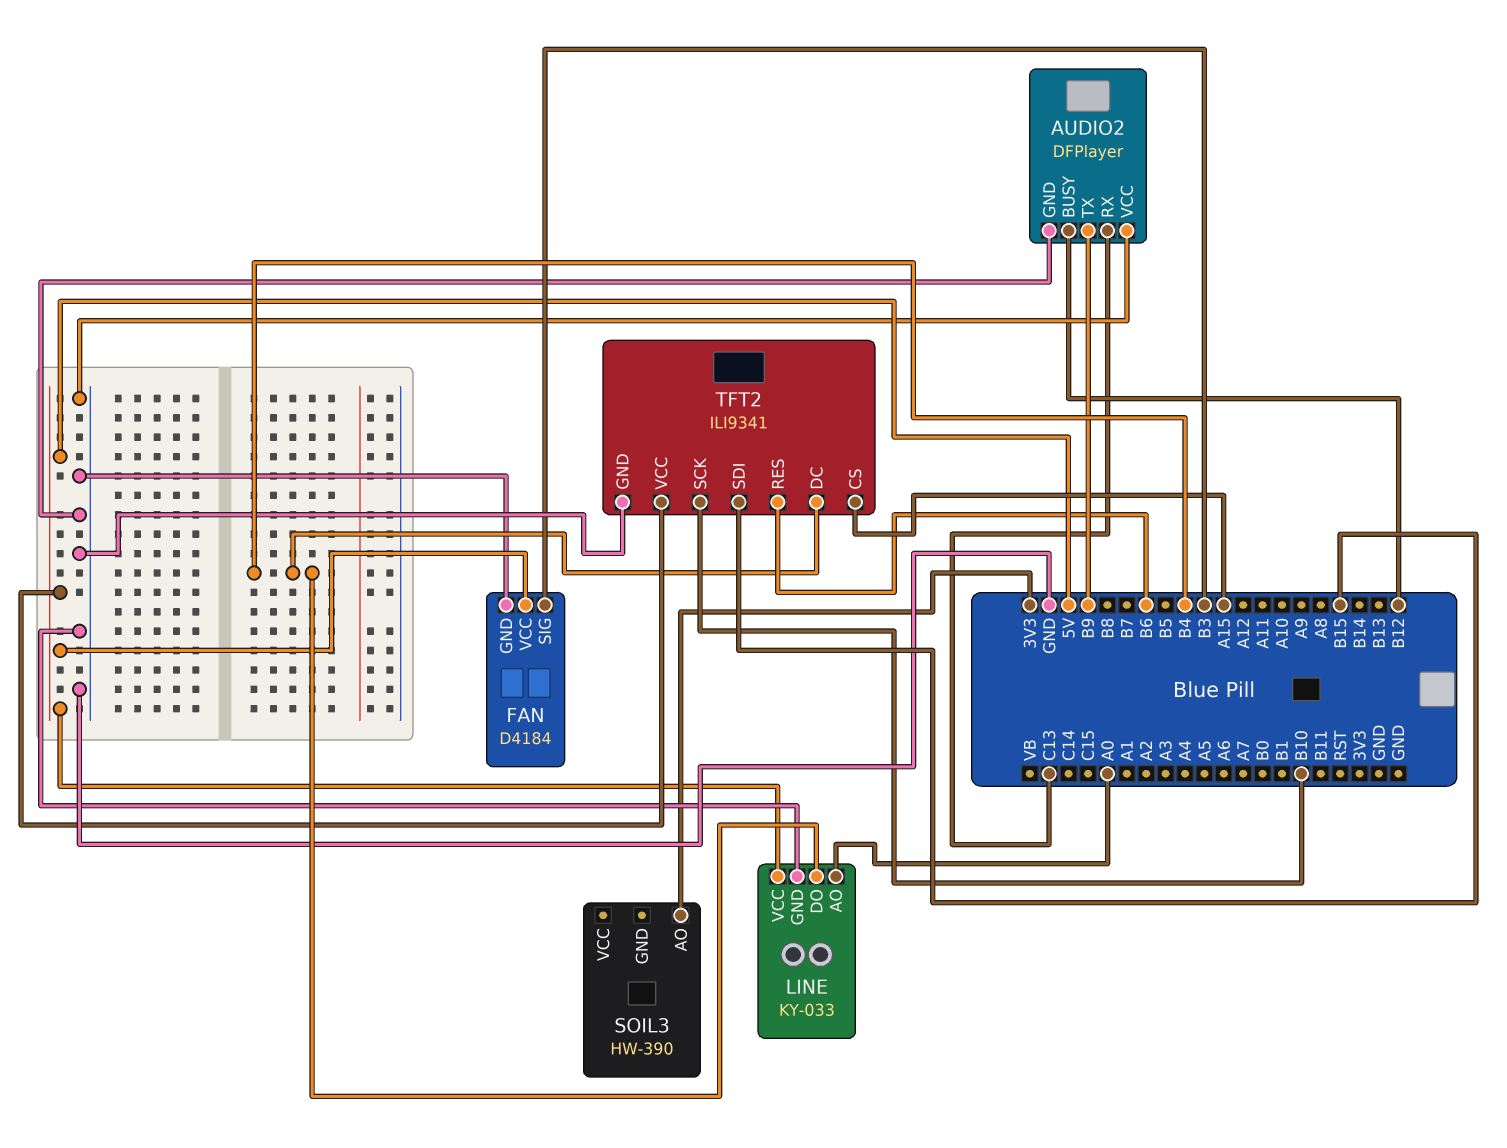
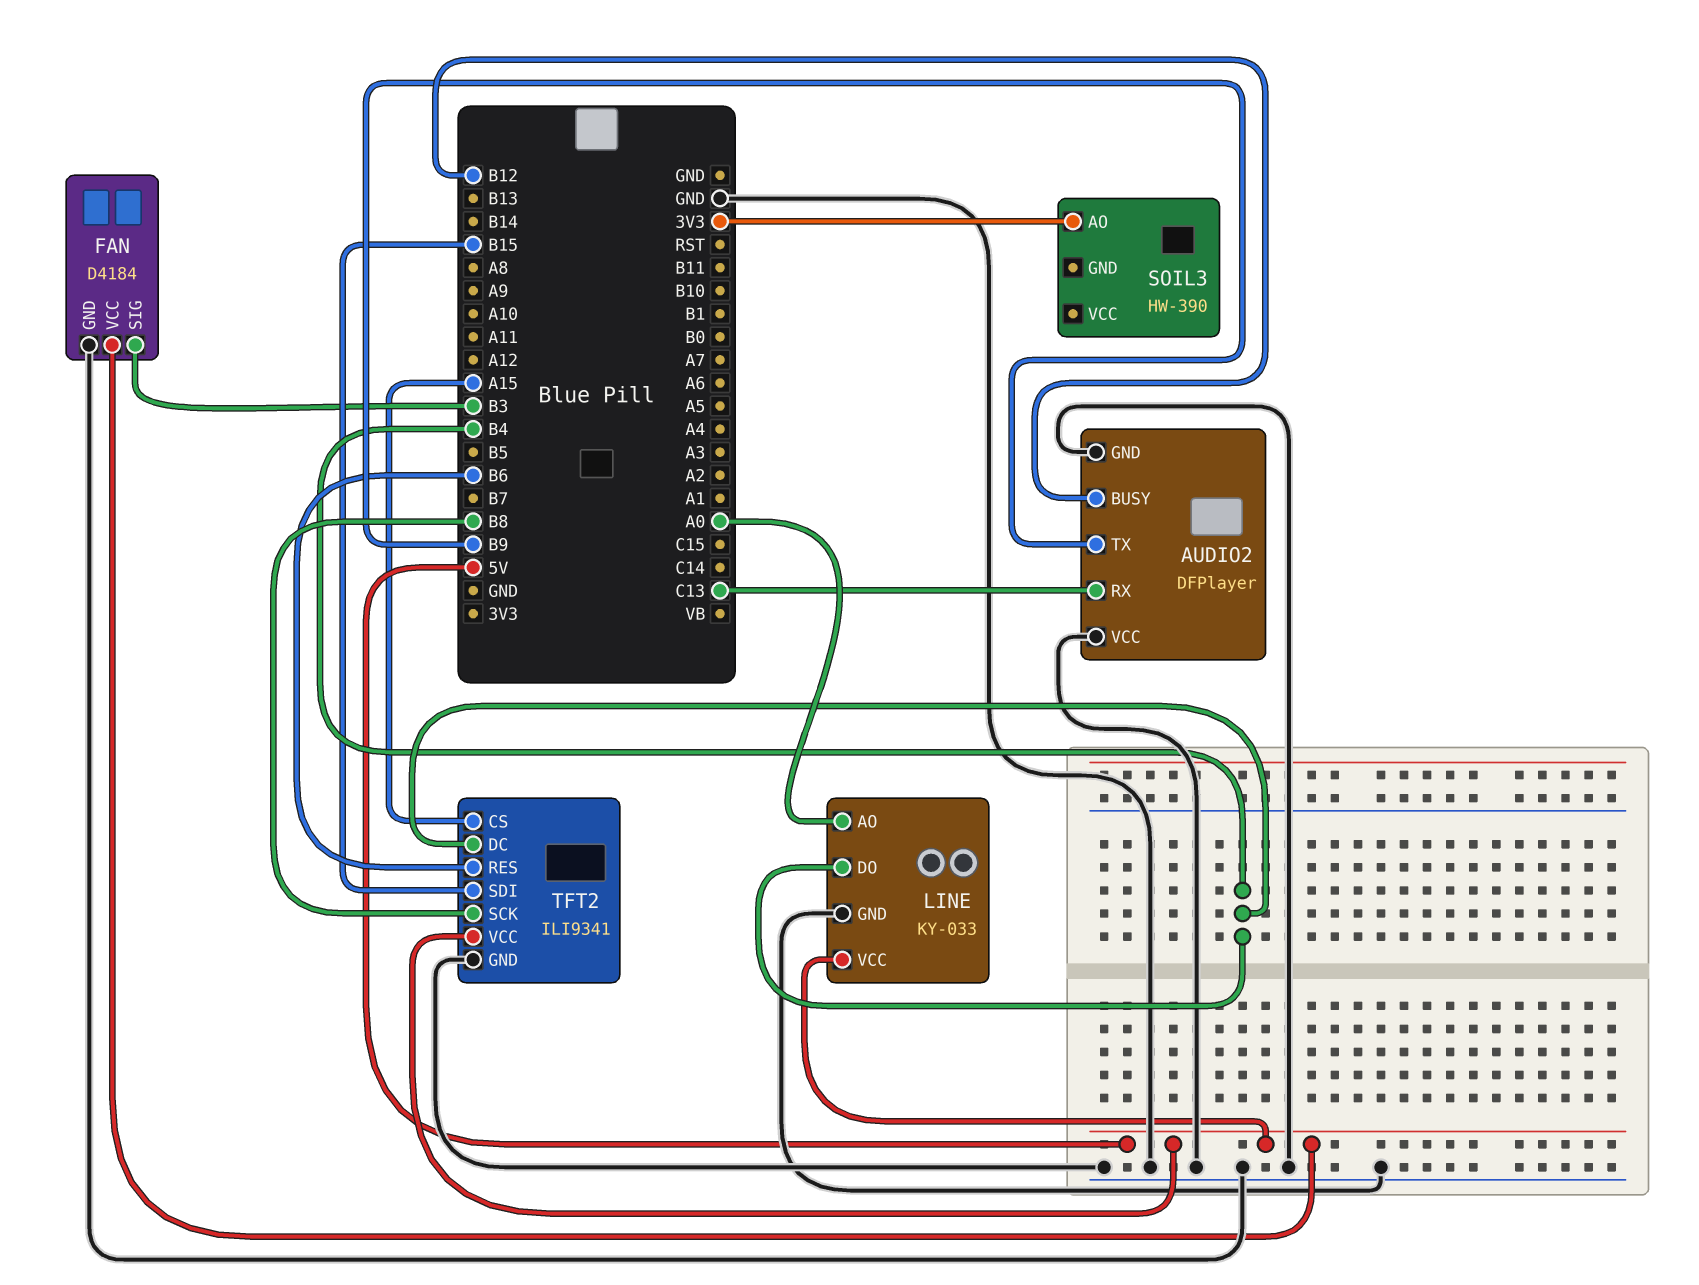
TFT2 pin SCK: B10 -> B8

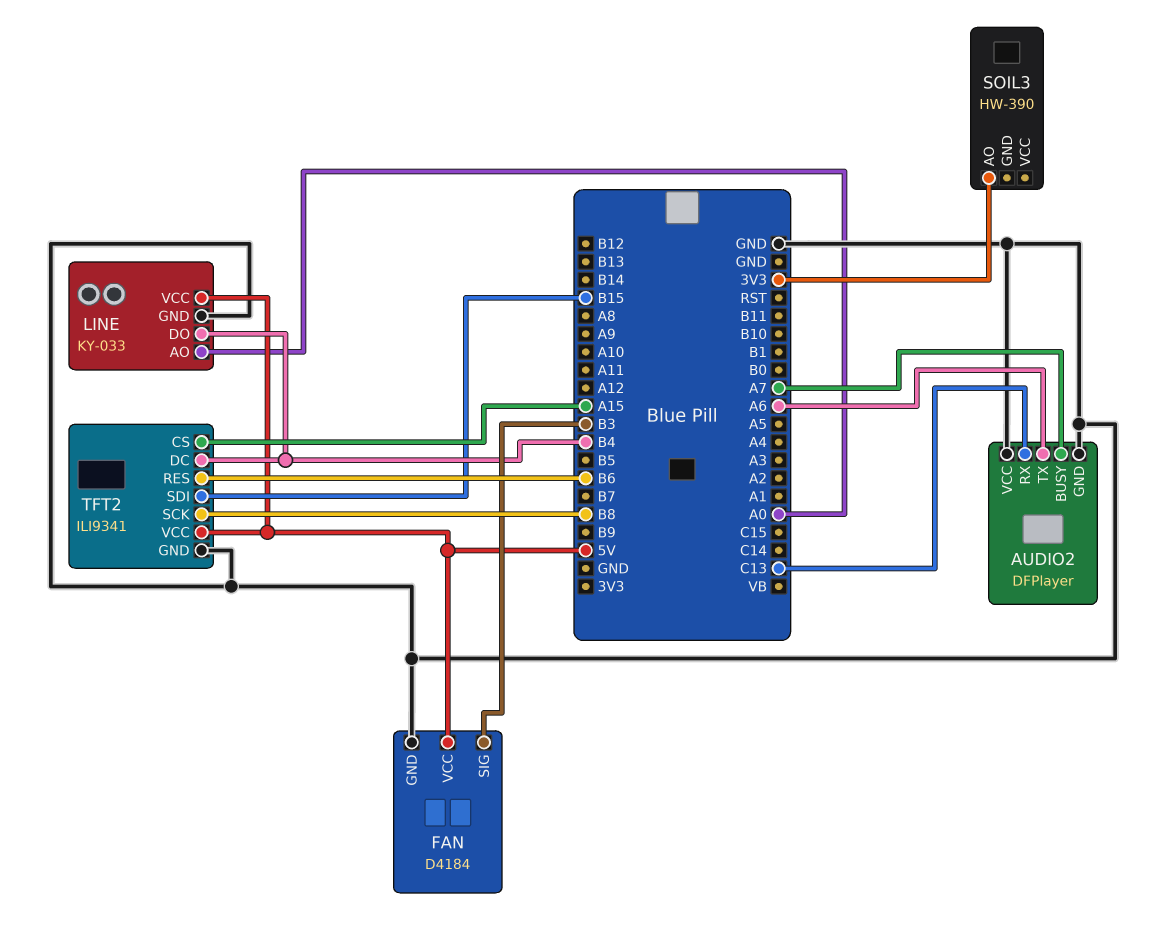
AUDIO2 pin BUSY: B12 -> A7
AUDIO2 pin TX: B9 -> A6

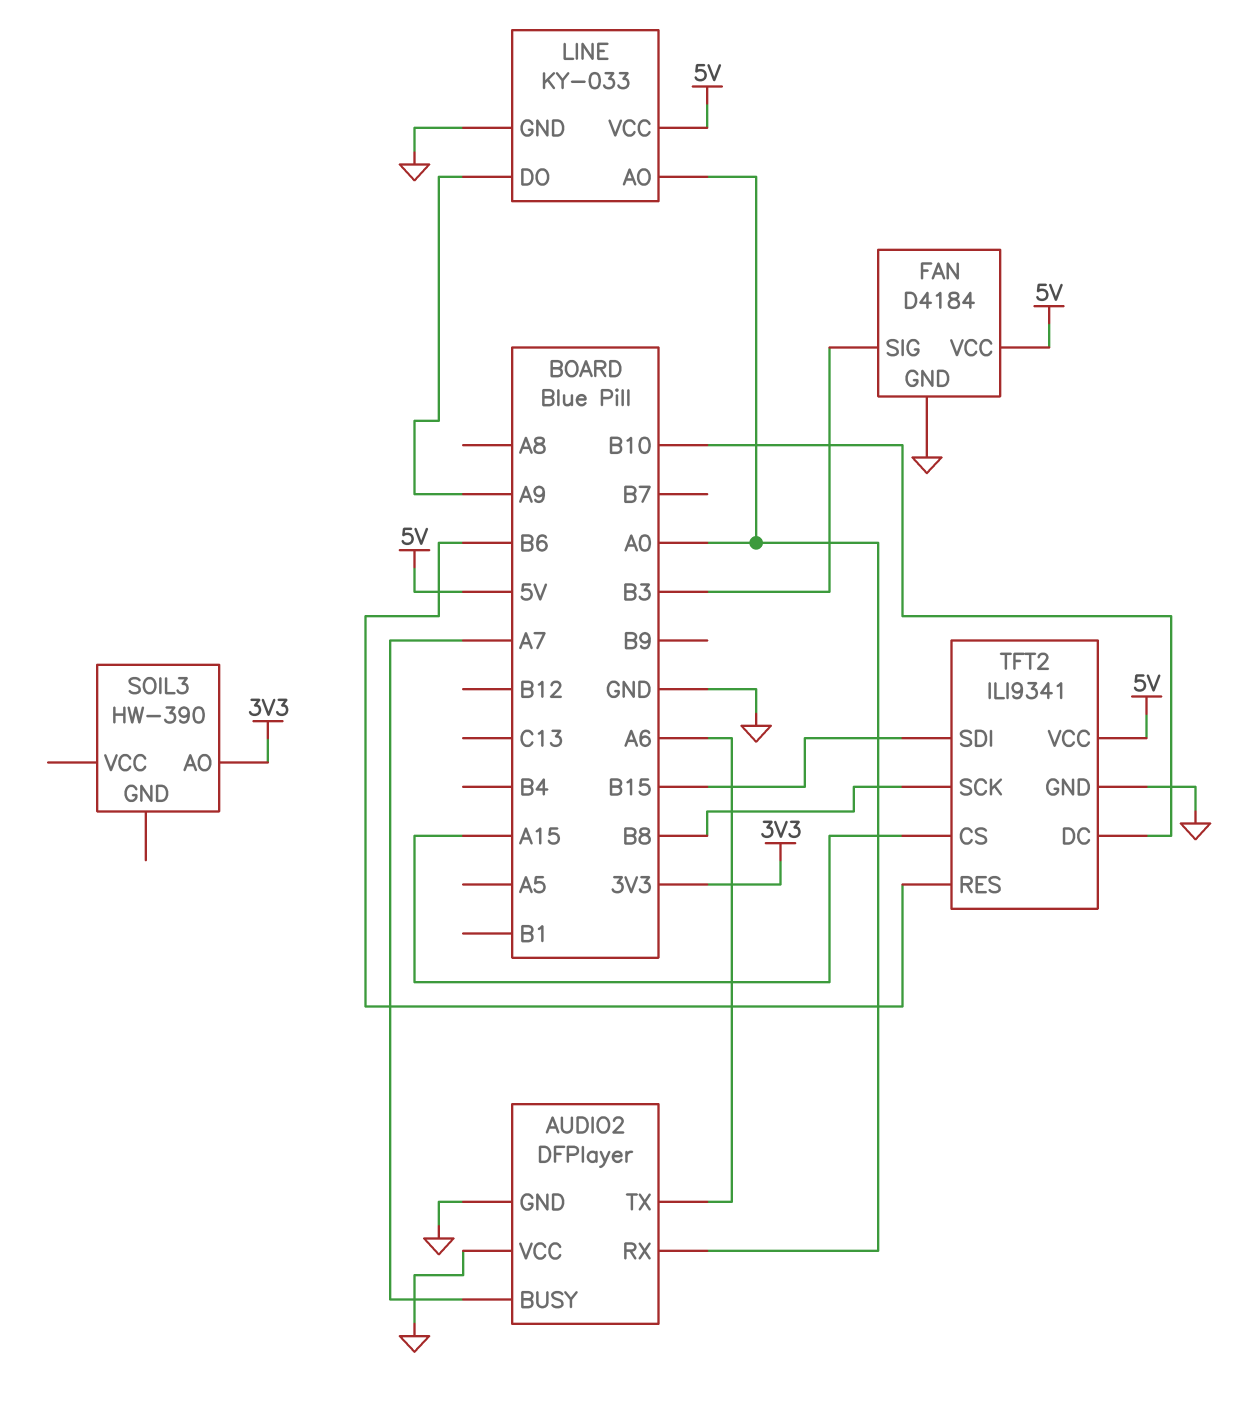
AUDIO2 pin RX: C13 -> A0
LINE pin DO: B4 -> A9
TFT2 pin DC: B4 -> B10

